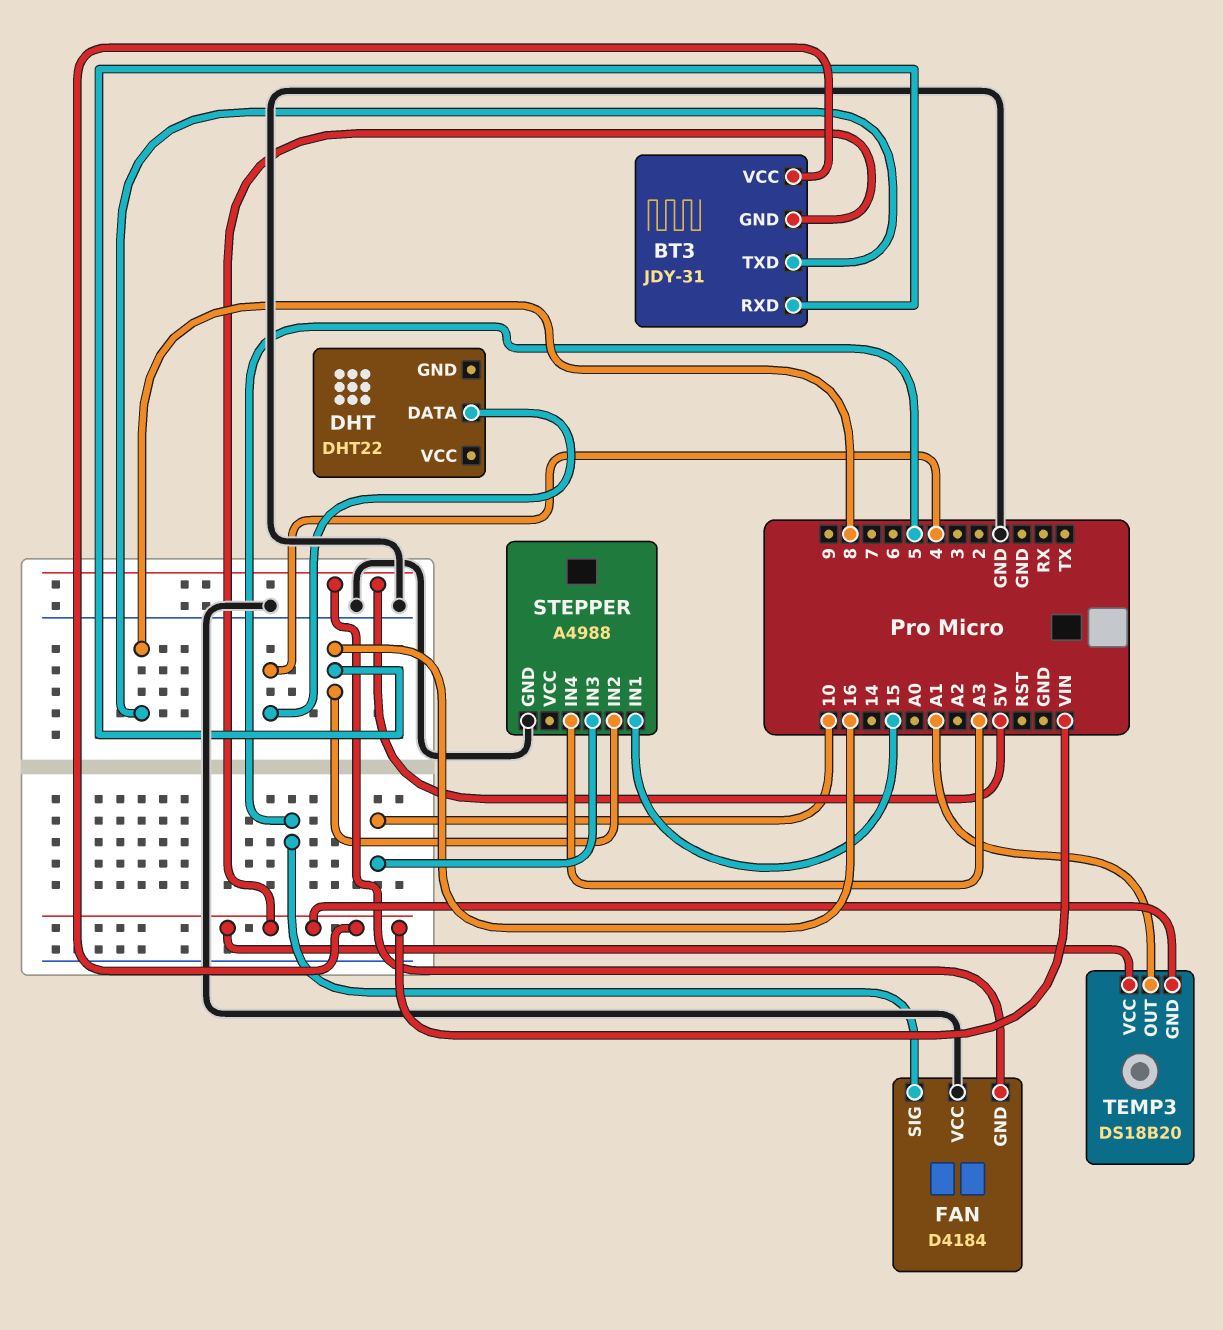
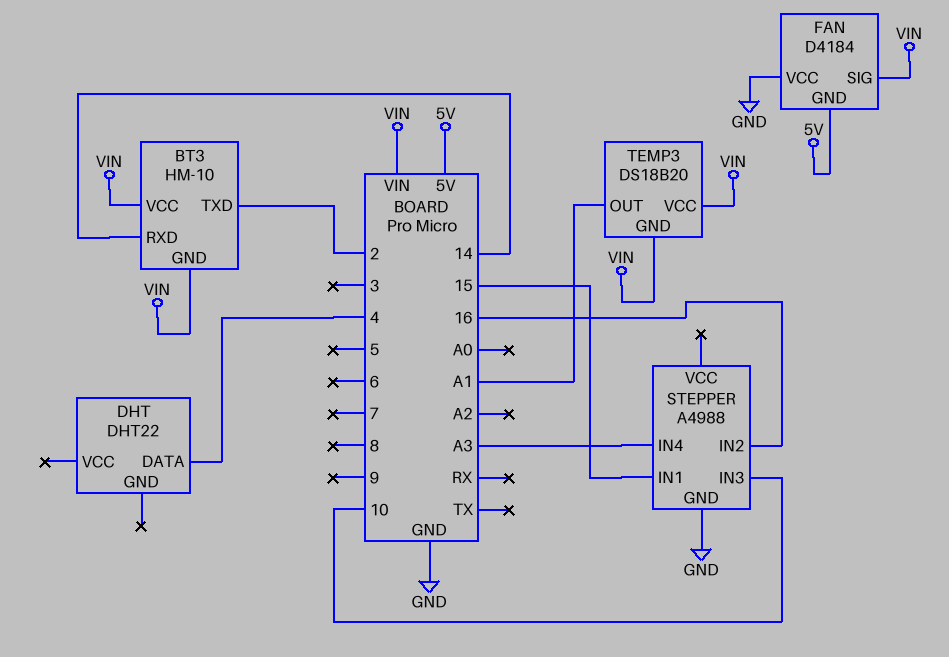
BT3: JDY-31 -> HM-10
BT3 pin RXD: 16 -> 14
BT3 pin TXD: 8 -> 2
FAN pin SIG: 5 -> VIN

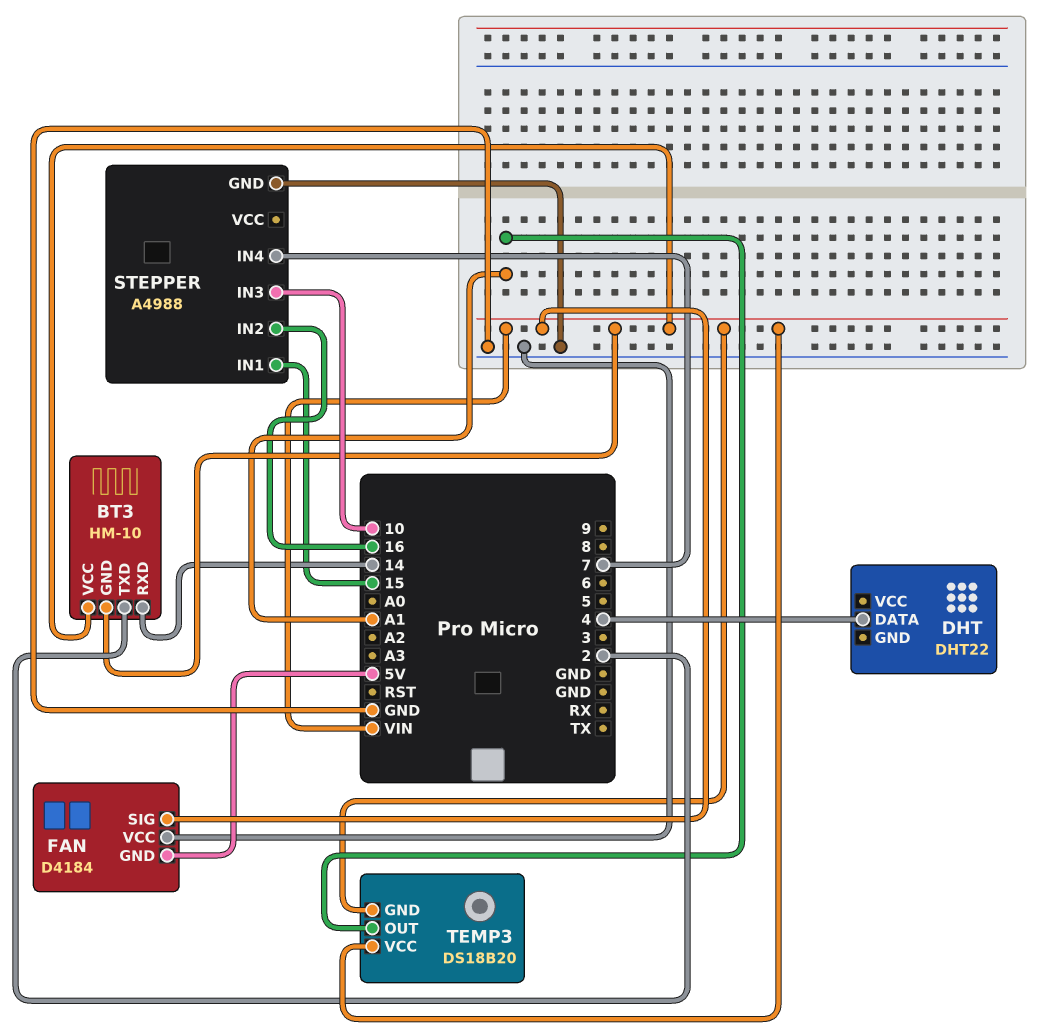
STEPPER pin IN4: A3 -> 7

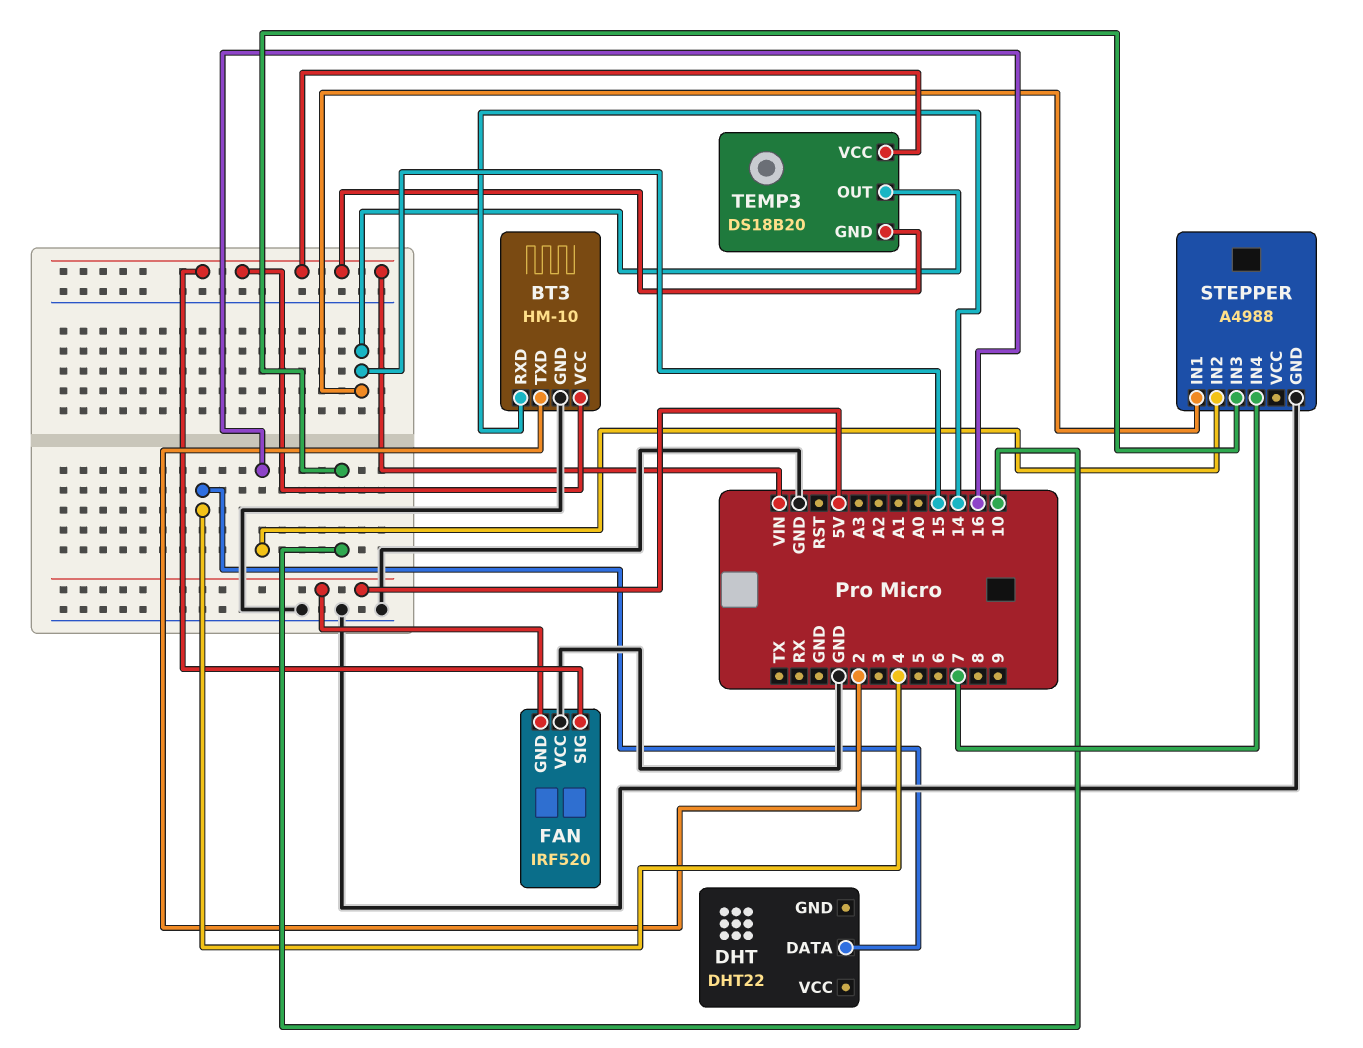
BT3 pin GND: VIN -> GND
FAN: D4184 -> IRF520
TEMP3 pin OUT: A1 -> 15

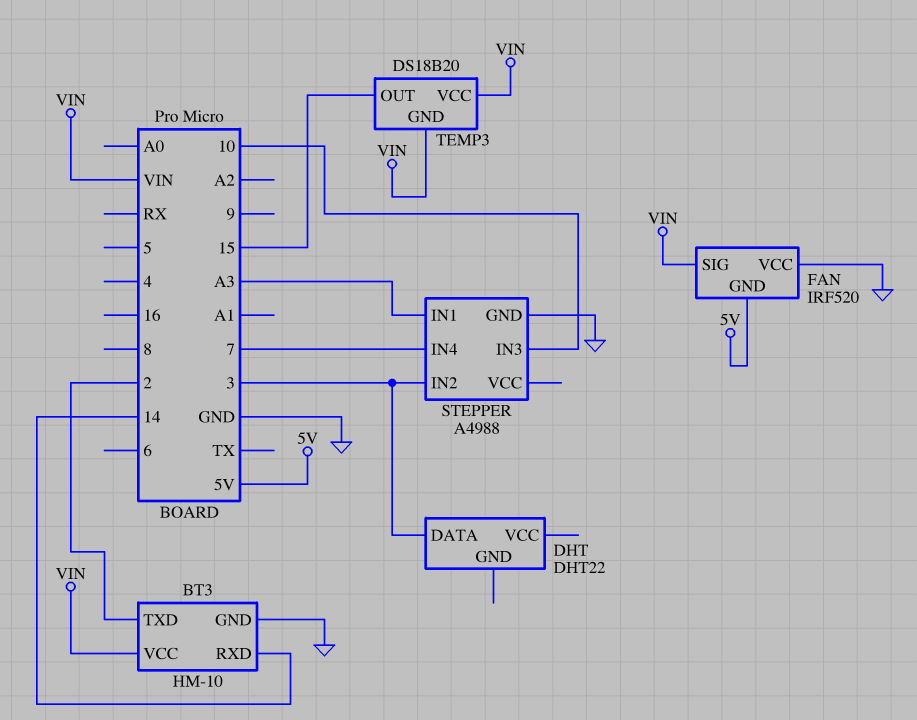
DHT pin DATA: 4 -> 3
STEPPER pin IN1: 15 -> A3
STEPPER pin IN2: 16 -> 3

